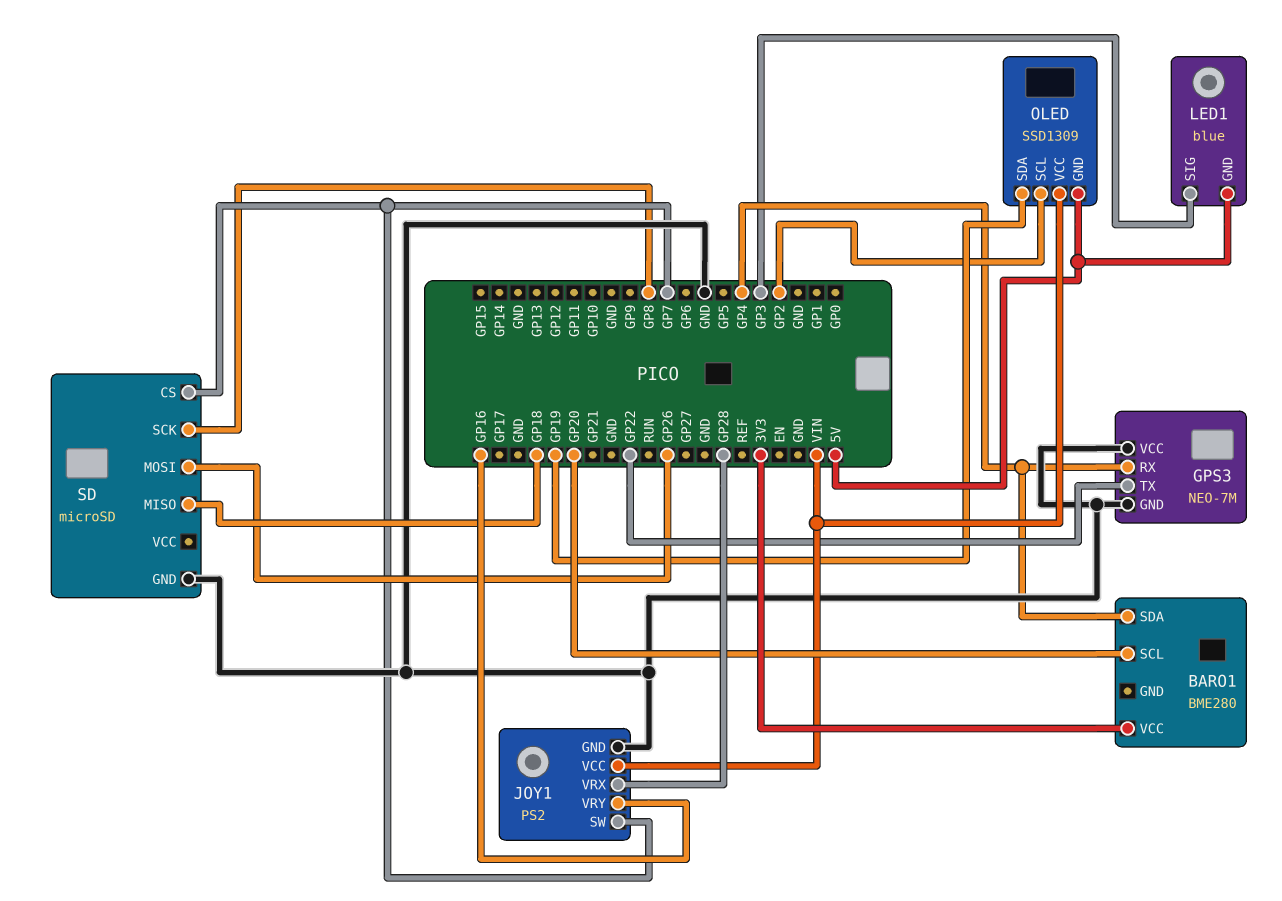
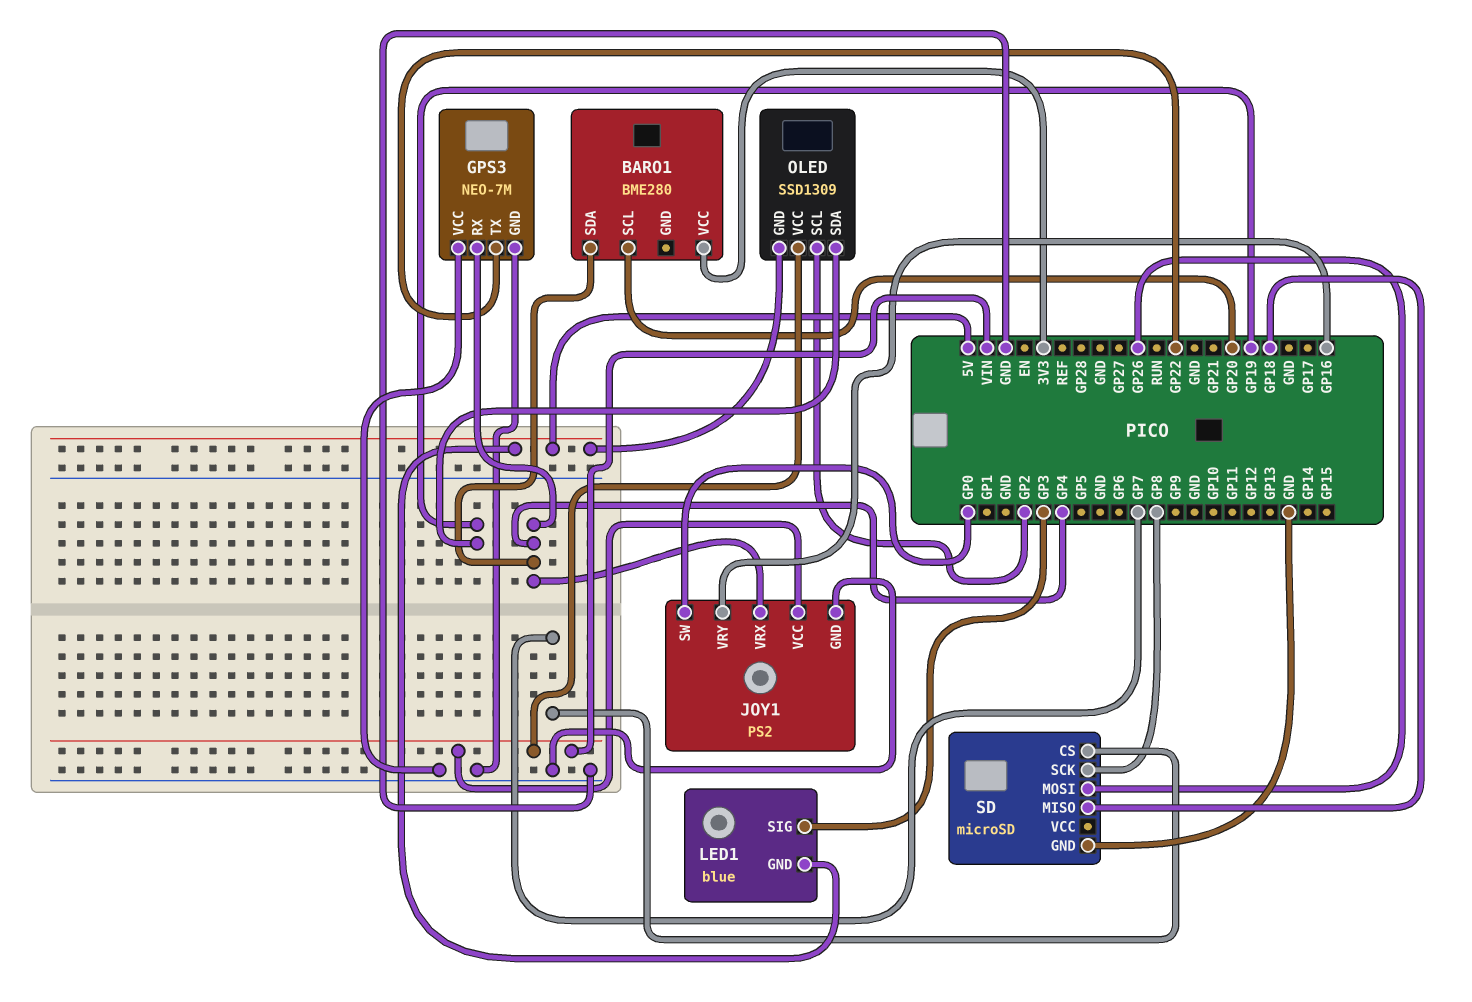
JOY1 pin SW: GP7 -> GP0
JOY1 pin VRX: GP28 -> GP4

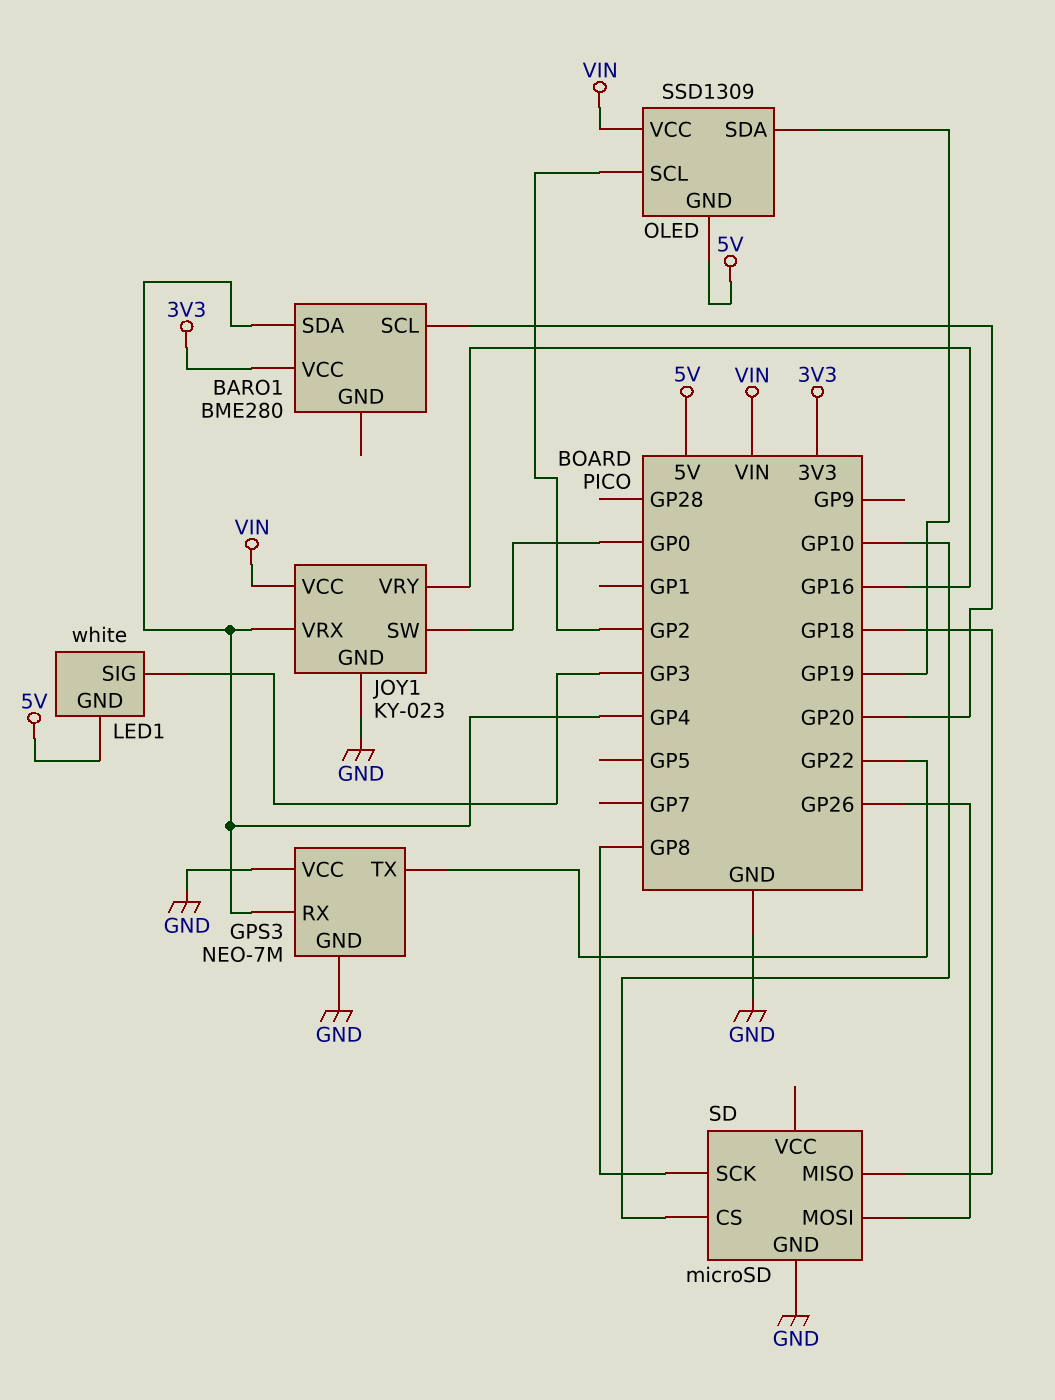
JOY1: PS2 -> KY-023
LED1: blue -> white
SD pin CS: GP7 -> GP10

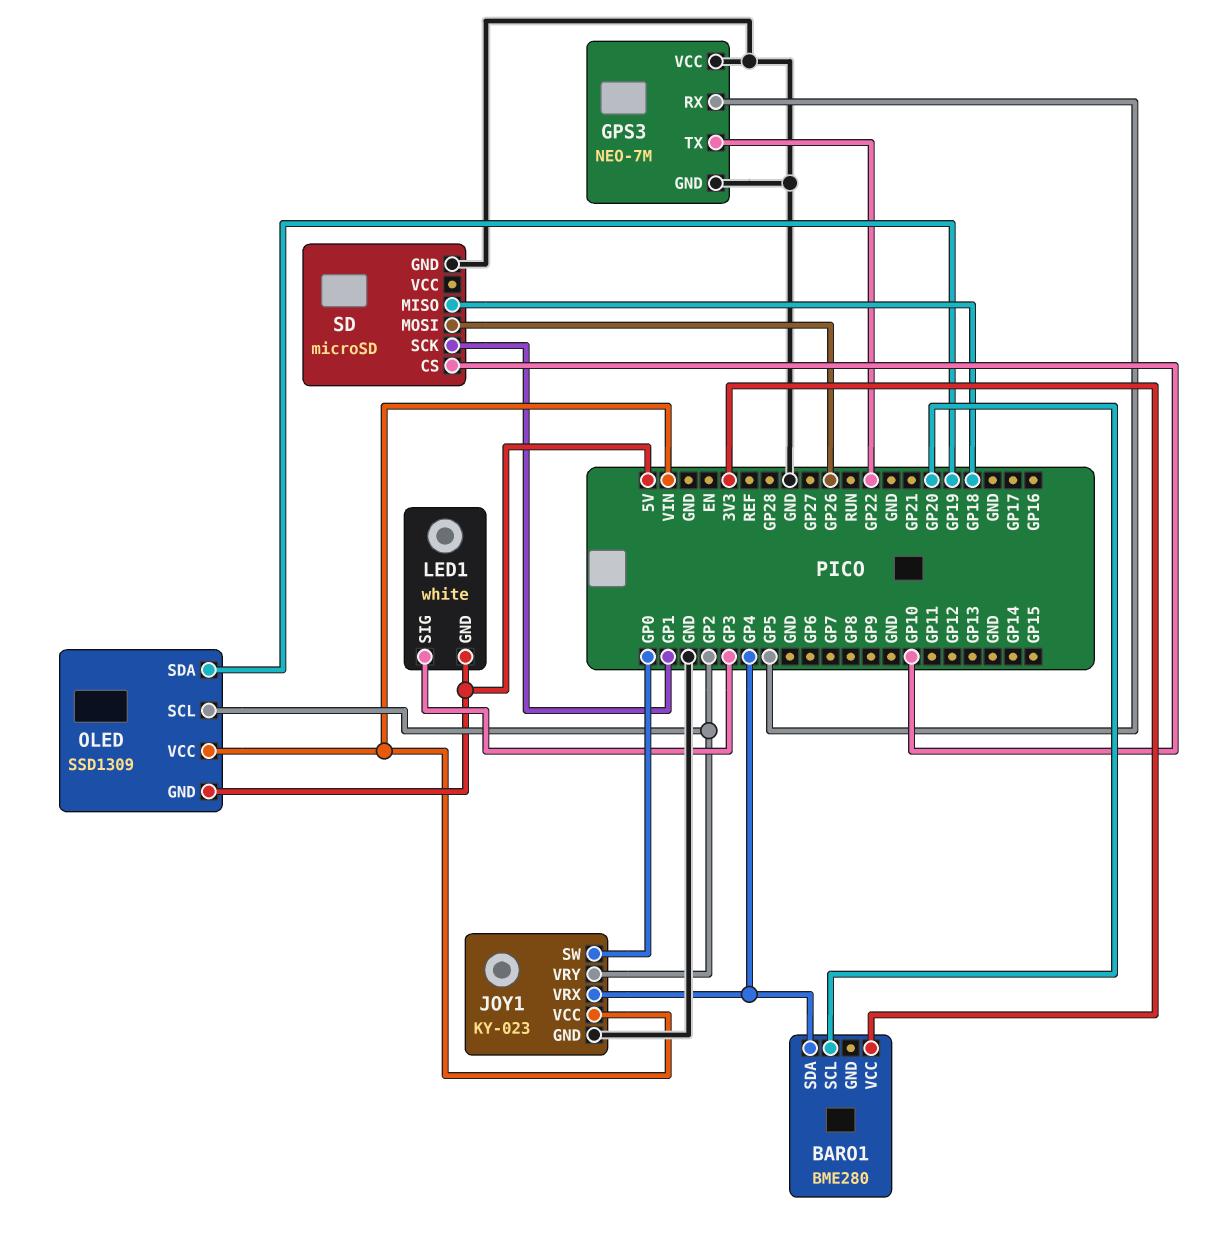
GPS3 pin RX: GP4 -> GP5
JOY1 pin VRY: GP16 -> GP2
SD pin SCK: GP8 -> GP1

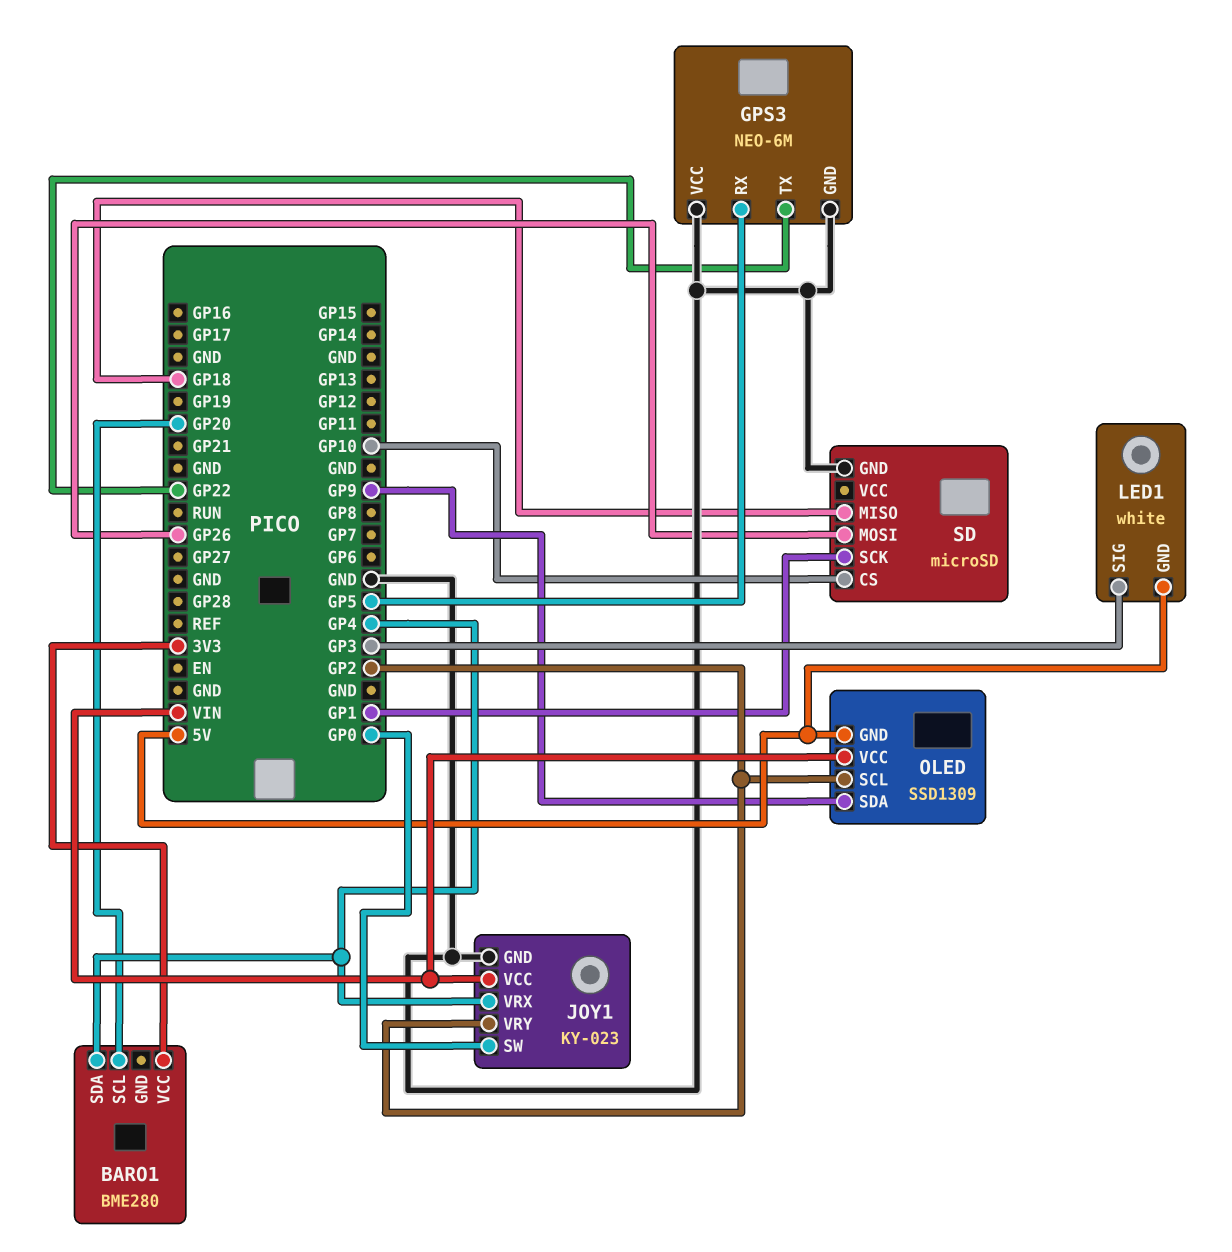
GPS3: NEO-7M -> NEO-6M
OLED pin SDA: GP19 -> GP9

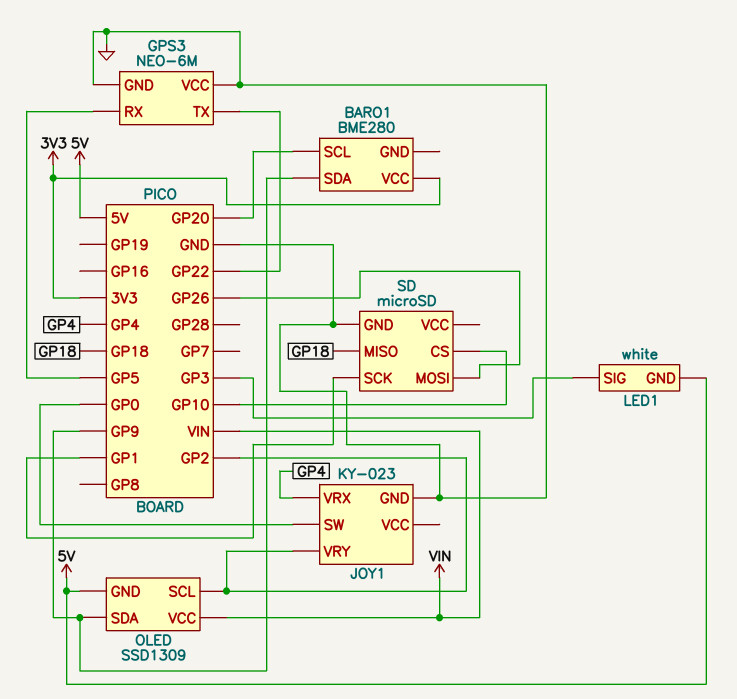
BARO1 pin SDA: GP4 -> GP9
JOY1 pin VCC: VIN -> none

